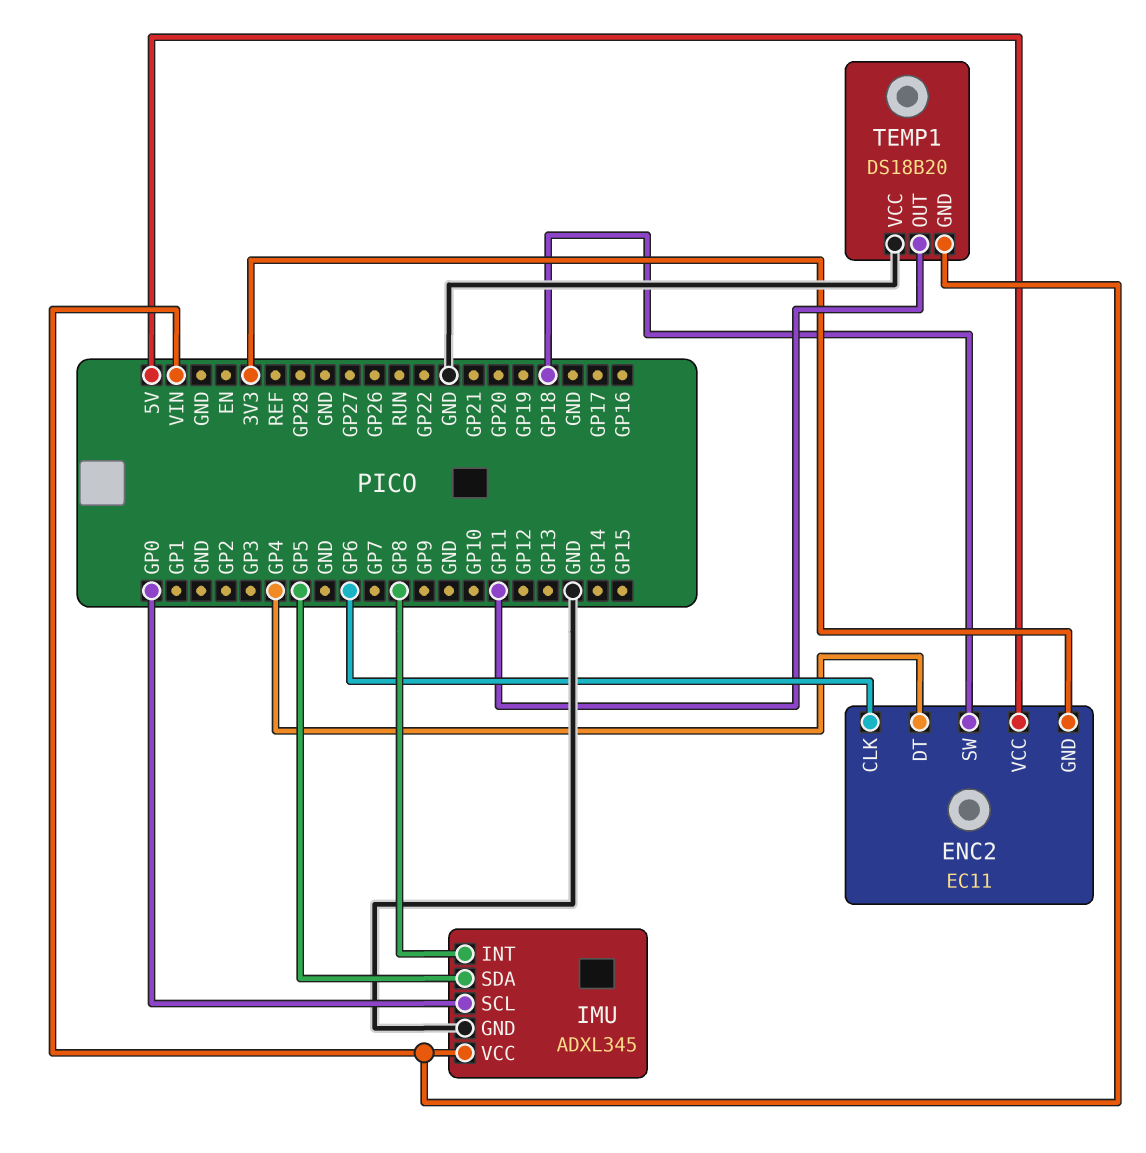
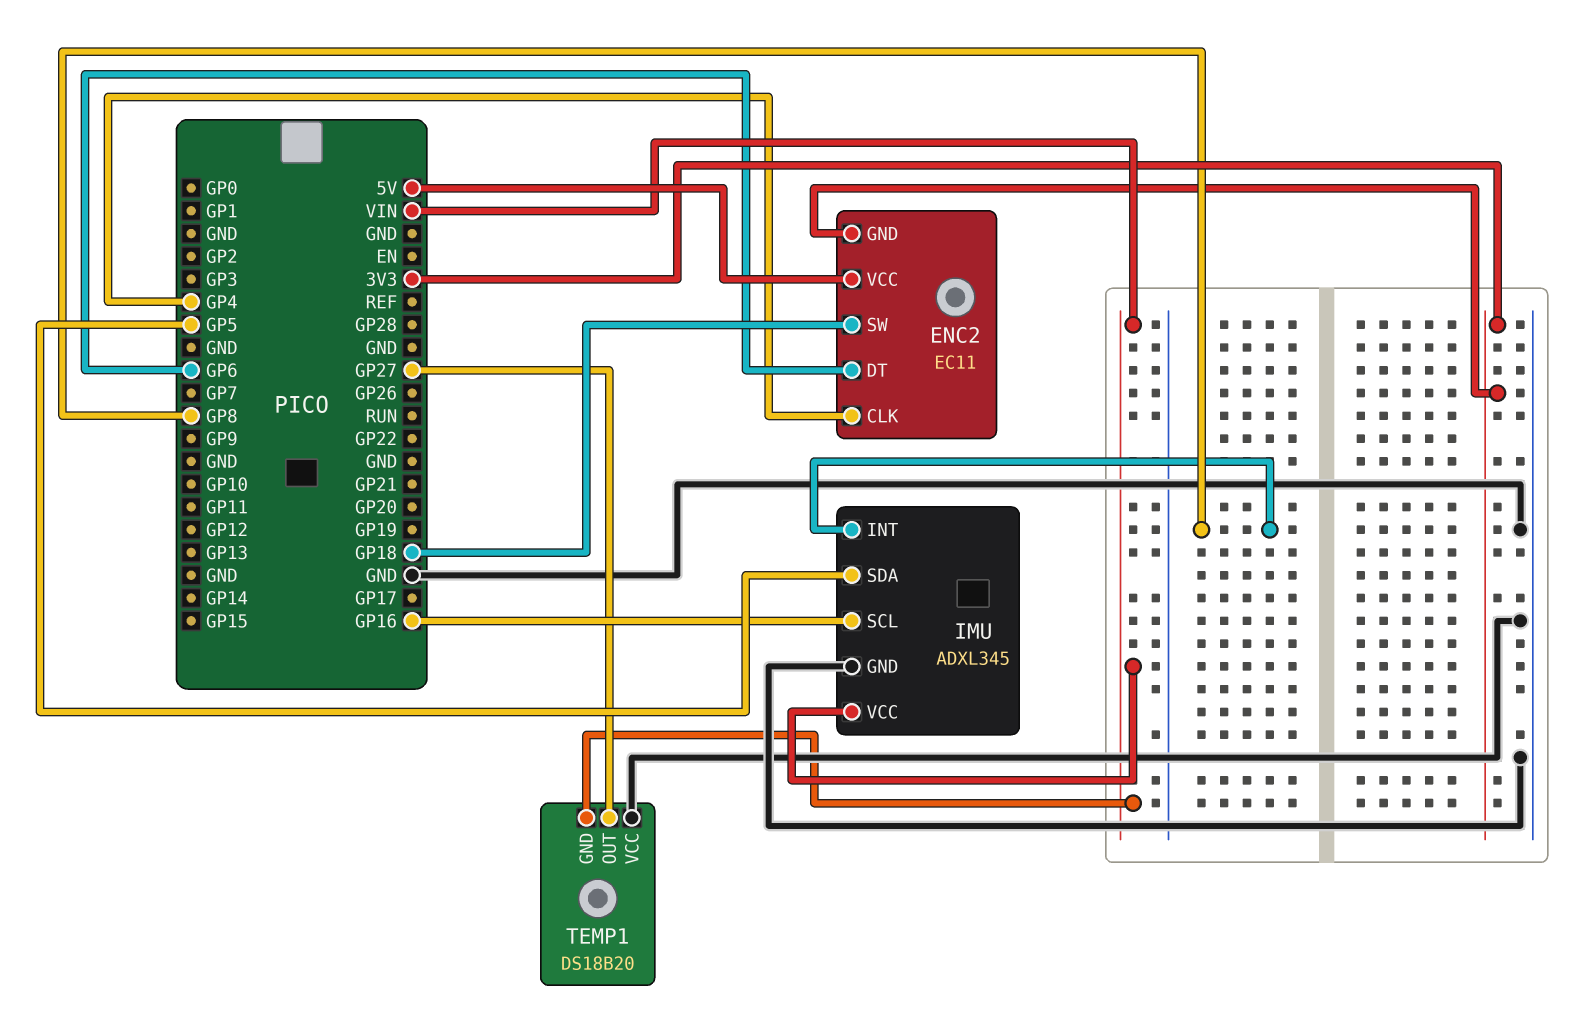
ENC2 pin CLK: GP6 -> GP4
ENC2 pin DT: GP4 -> GP6
IMU pin SCL: GP0 -> GP16
TEMP1 pin OUT: GP11 -> GP27

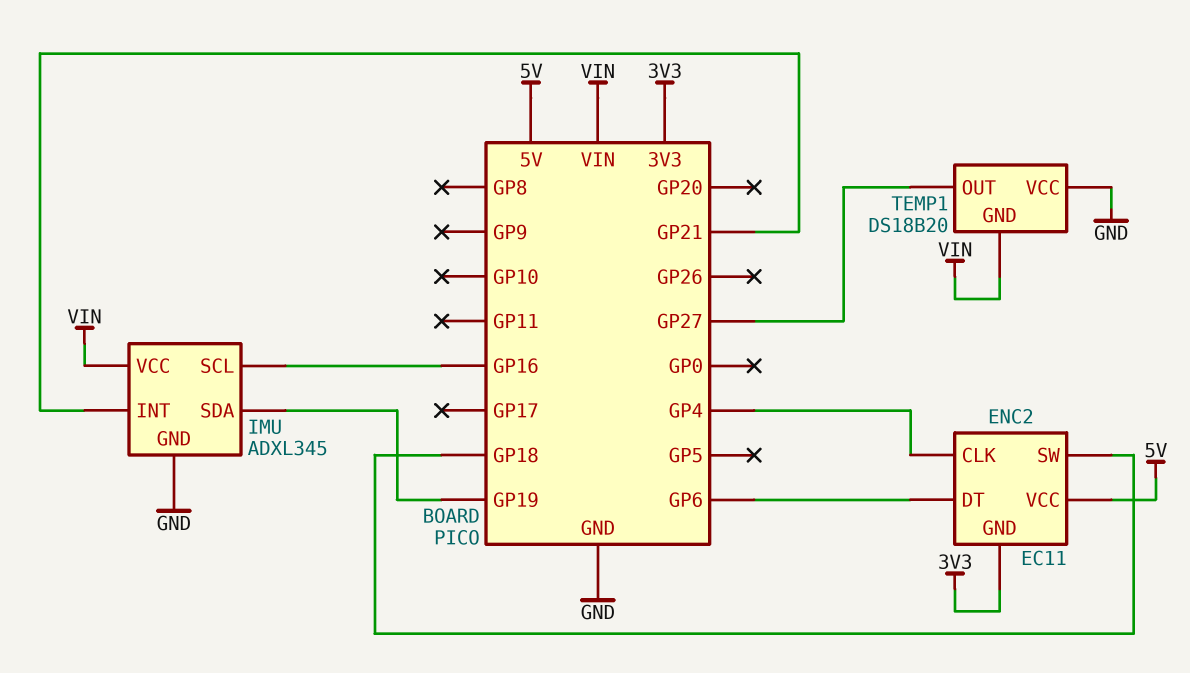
IMU pin INT: GP8 -> GP21
IMU pin SDA: GP5 -> GP19

